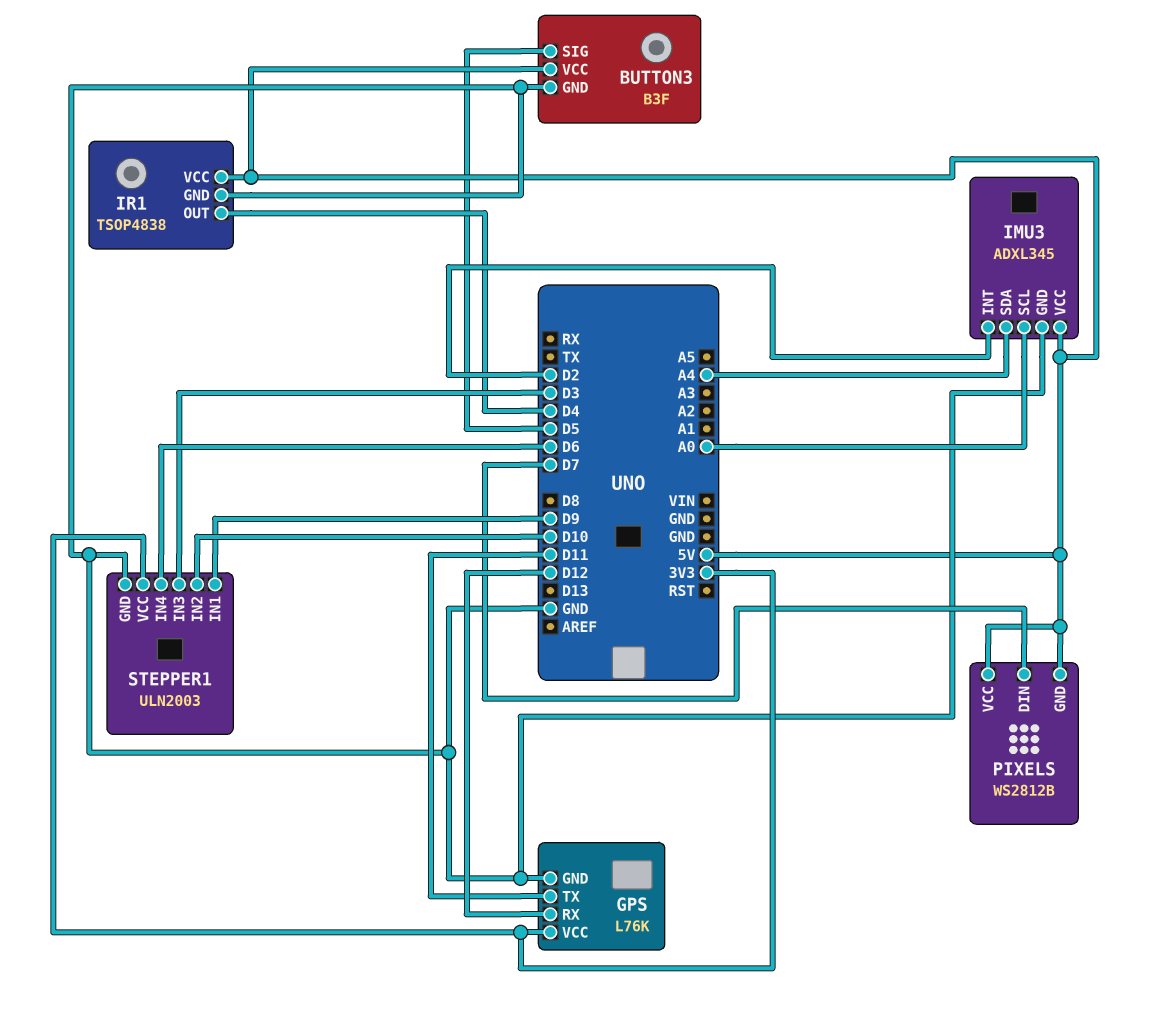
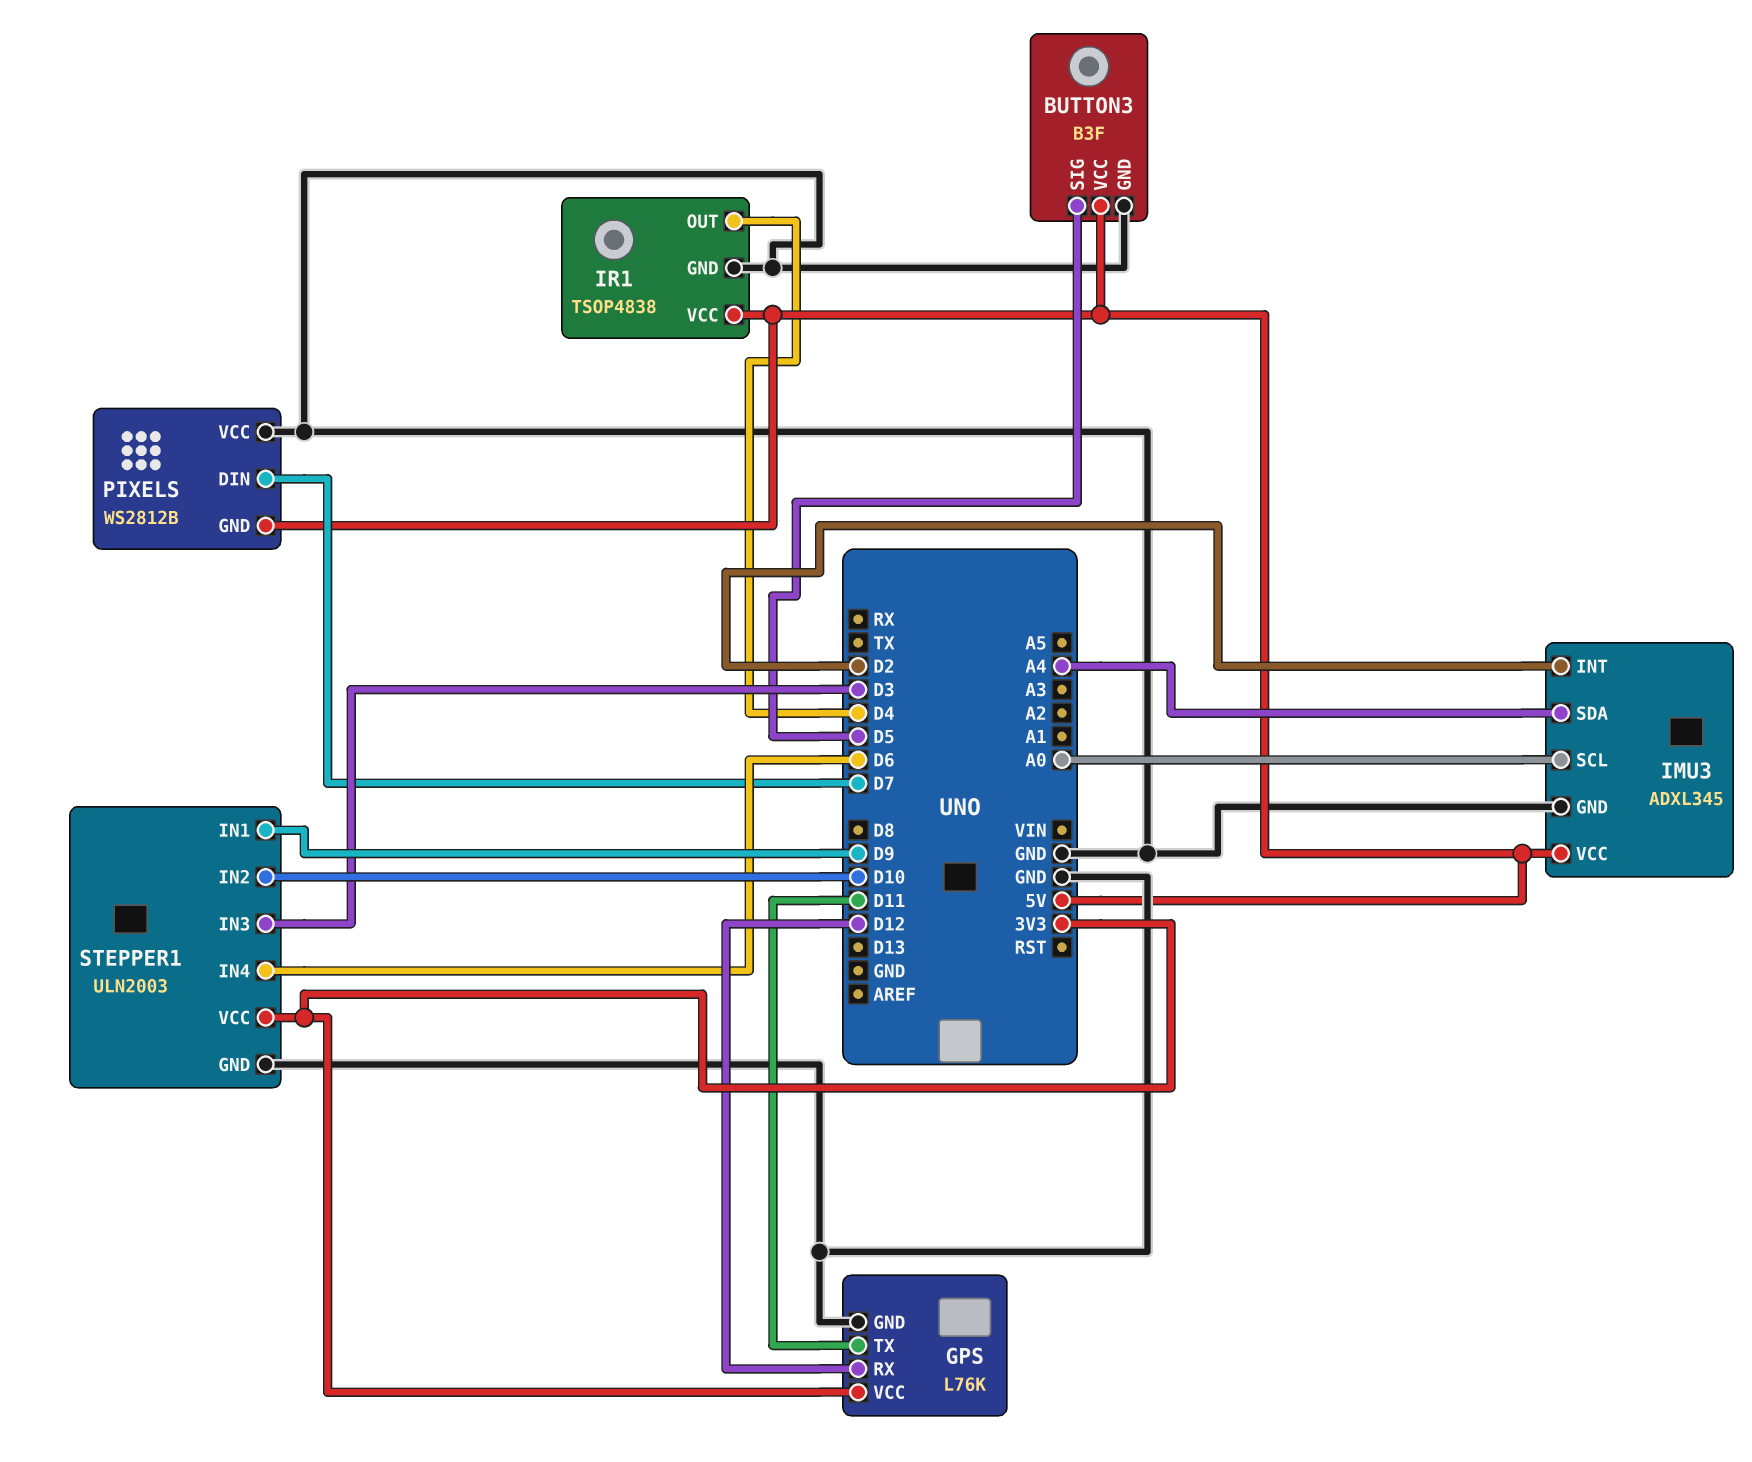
PIXELS pin VCC: 5V -> GND

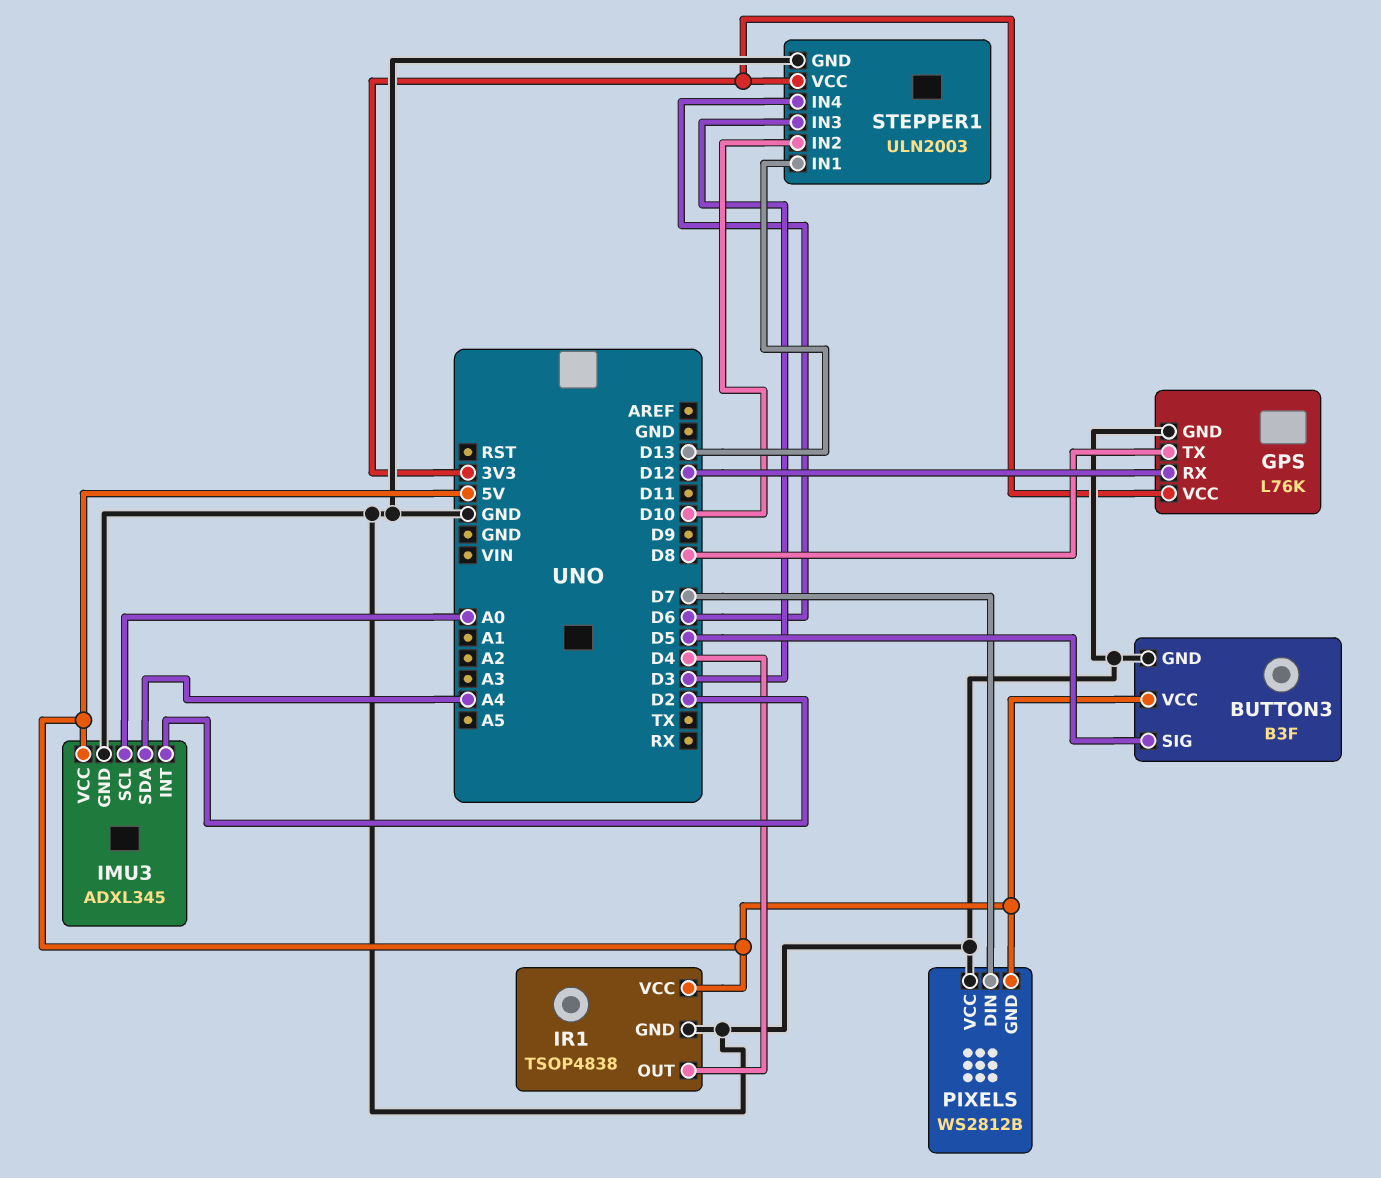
GPS pin TX: D11 -> D8
STEPPER1 pin IN1: D9 -> D13

